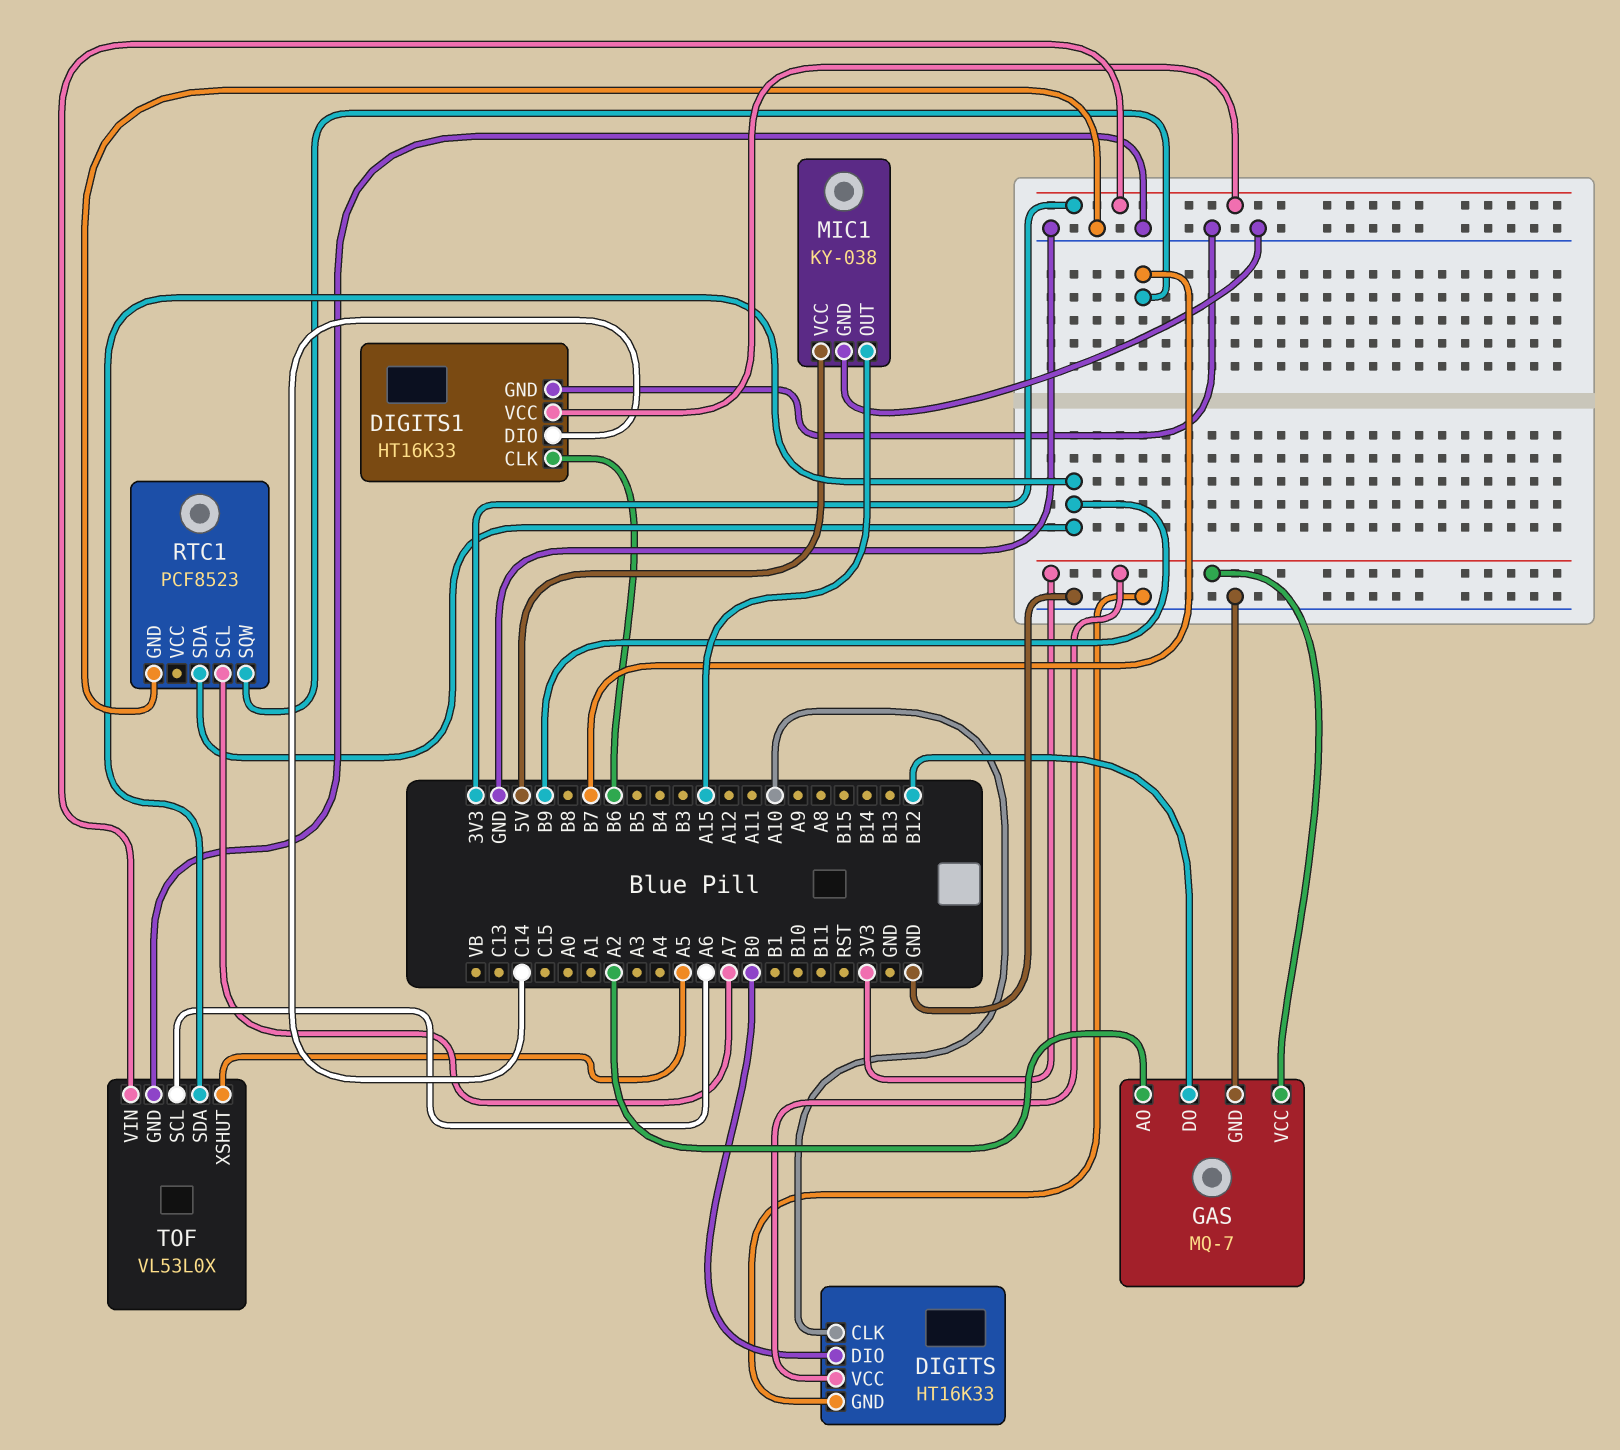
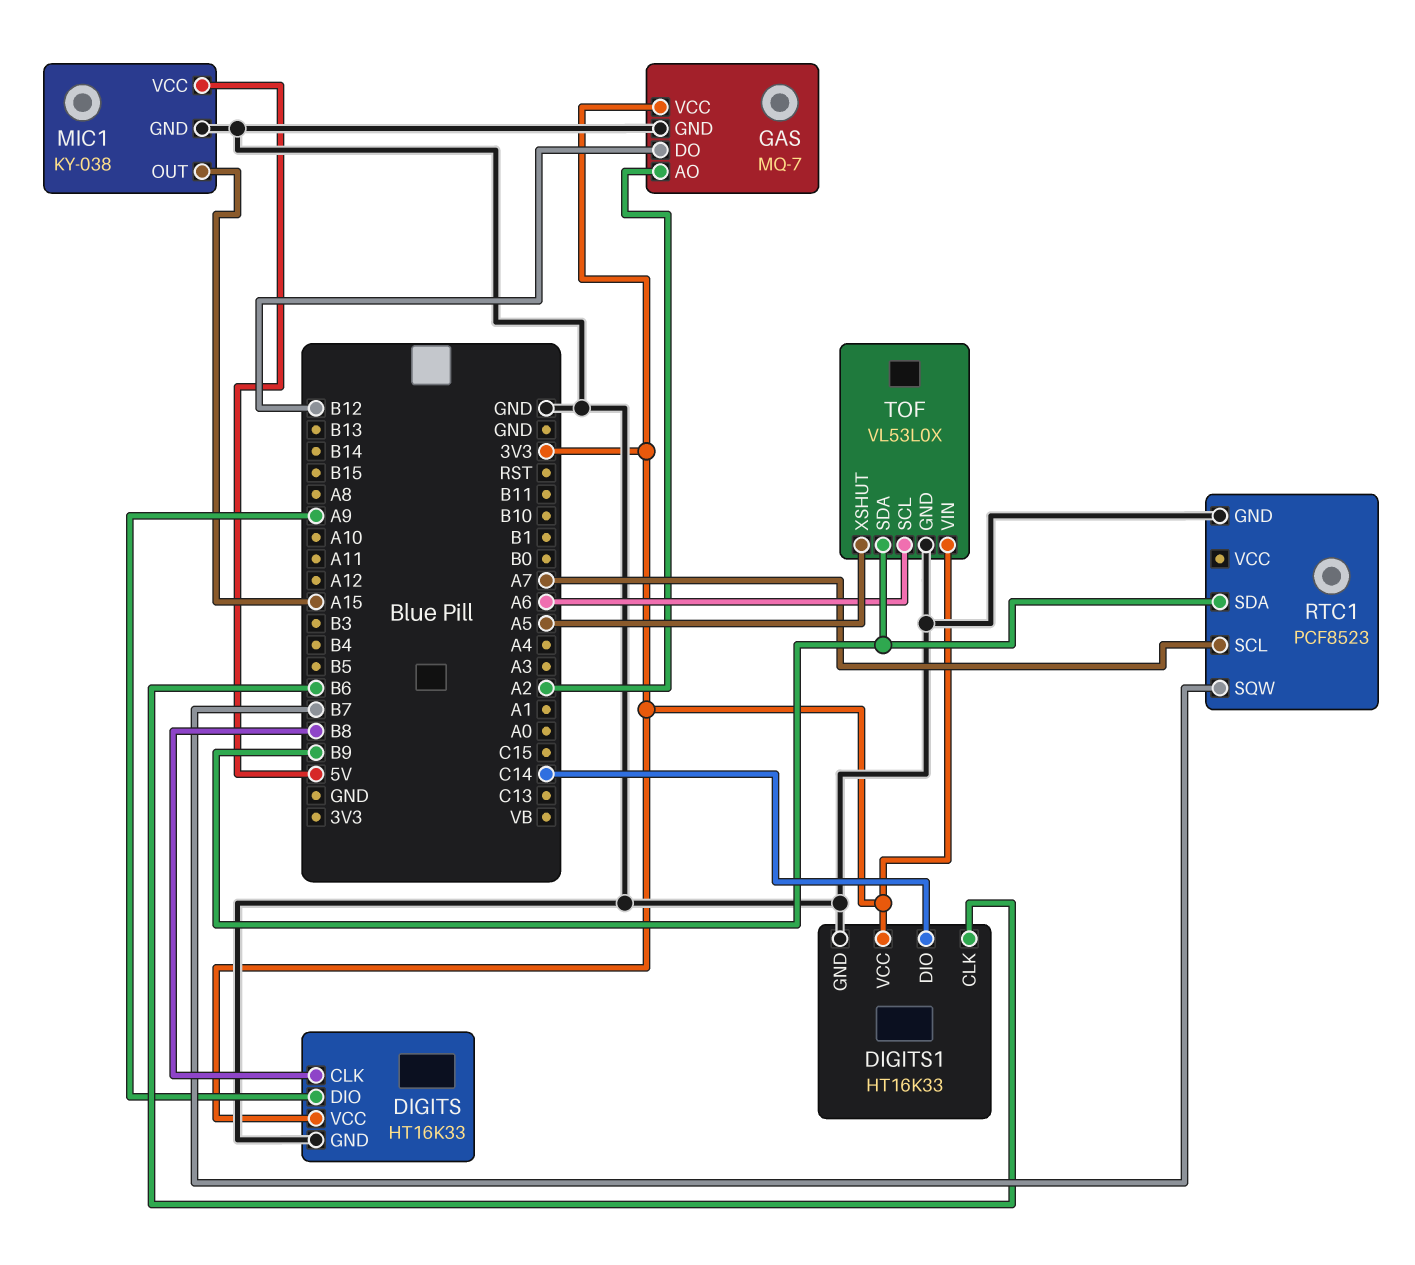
DIGITS pin CLK: A10 -> B8
DIGITS pin DIO: B0 -> A9

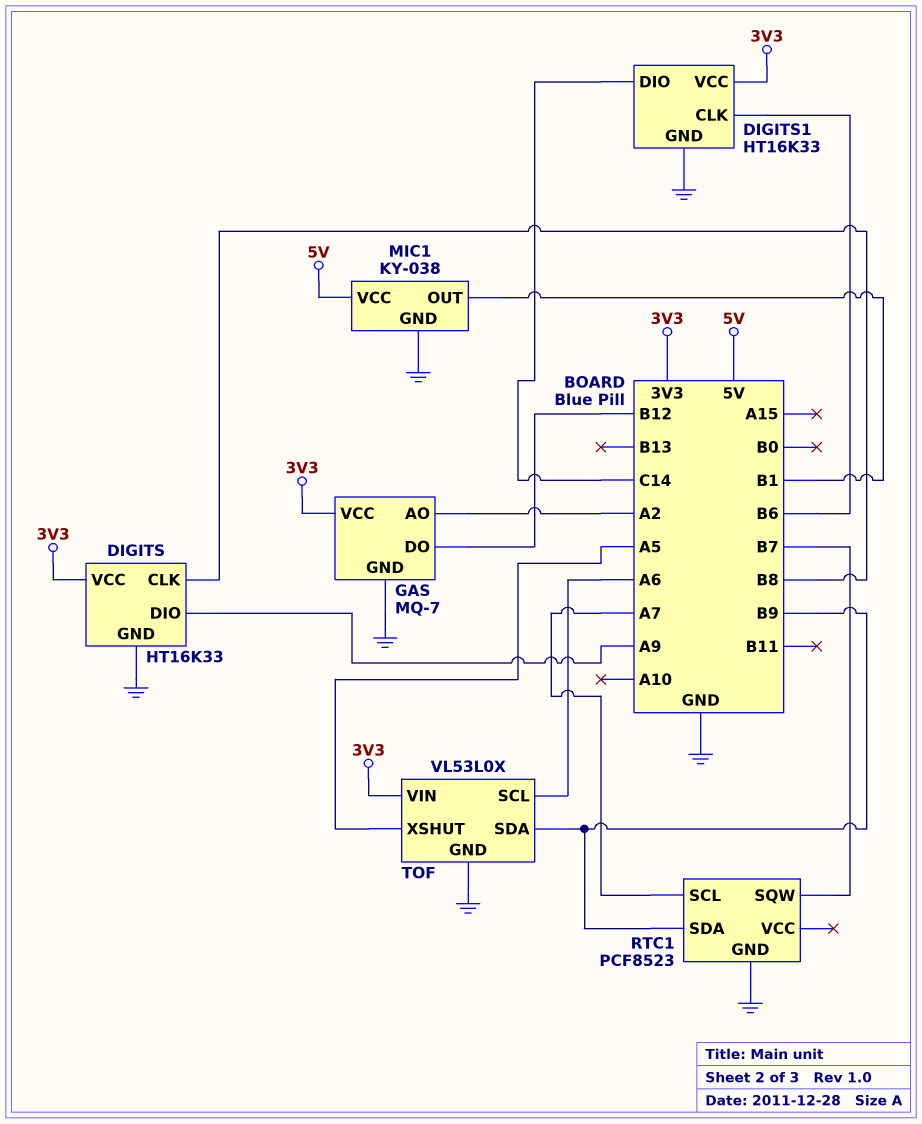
MIC1 pin OUT: A15 -> B1

